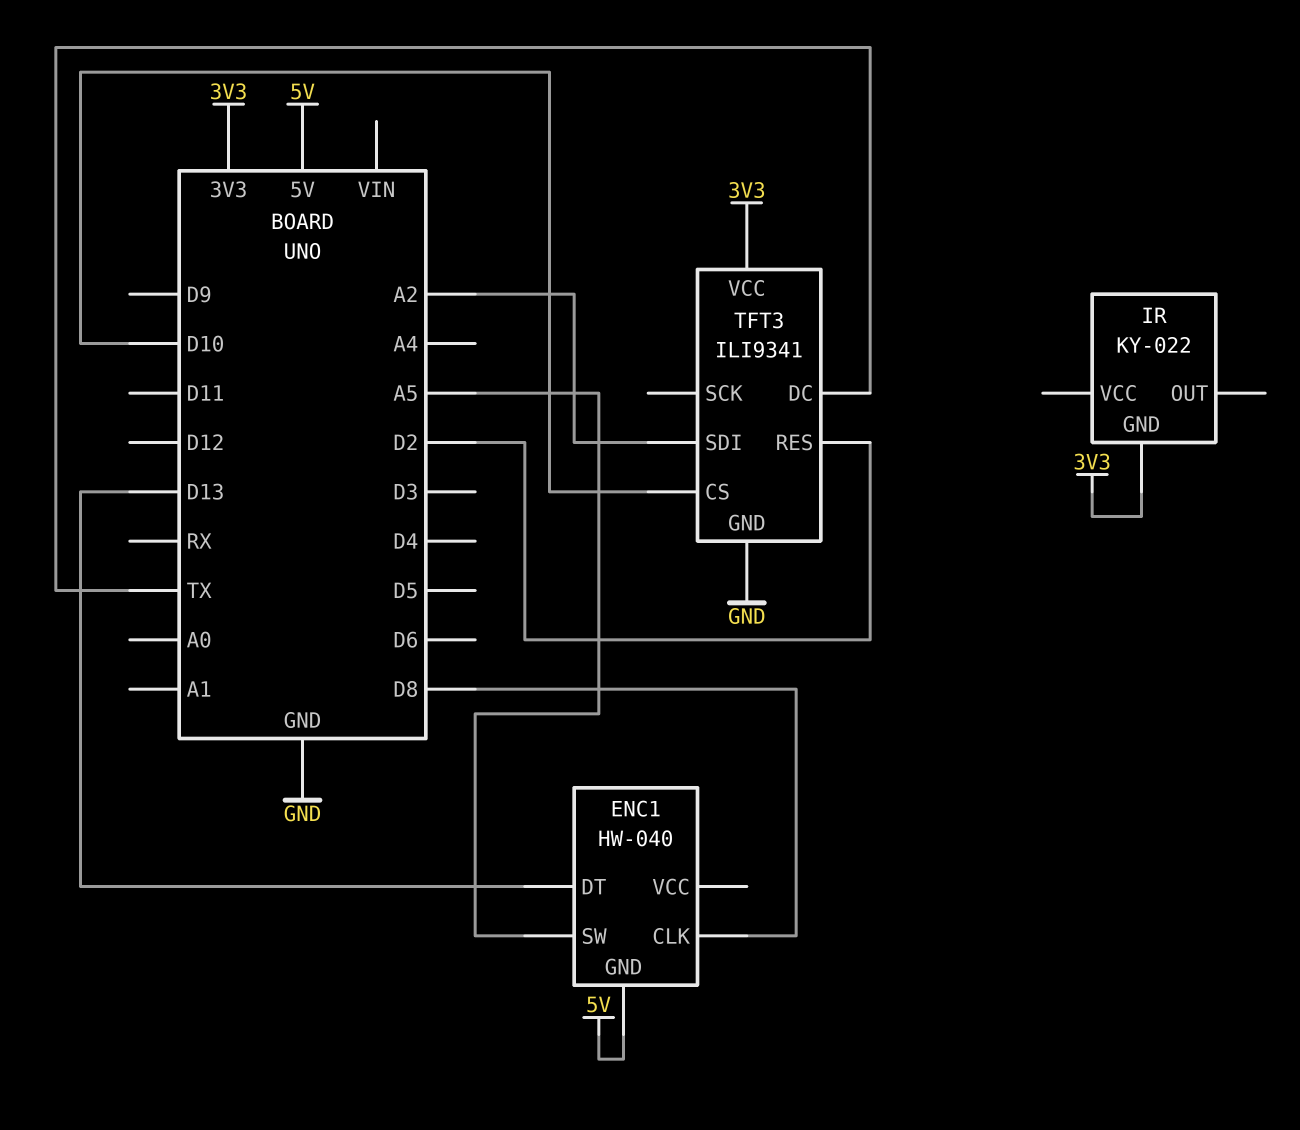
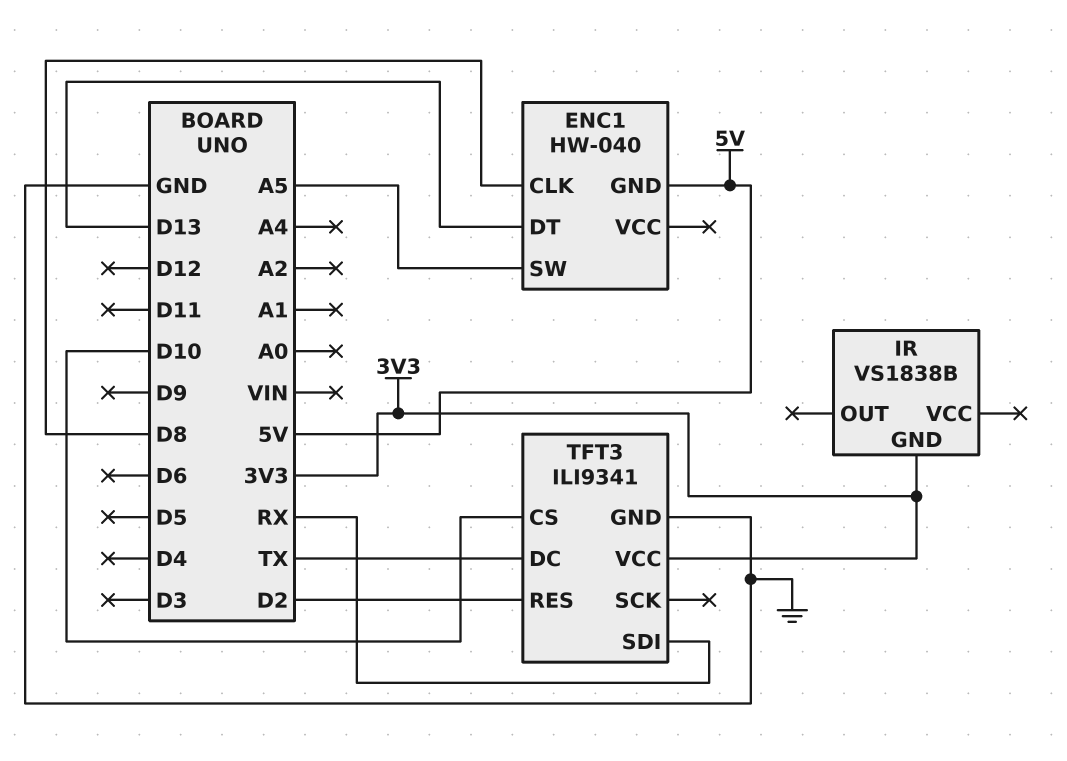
IR: KY-022 -> VS1838B
TFT3 pin SDI: A2 -> RX

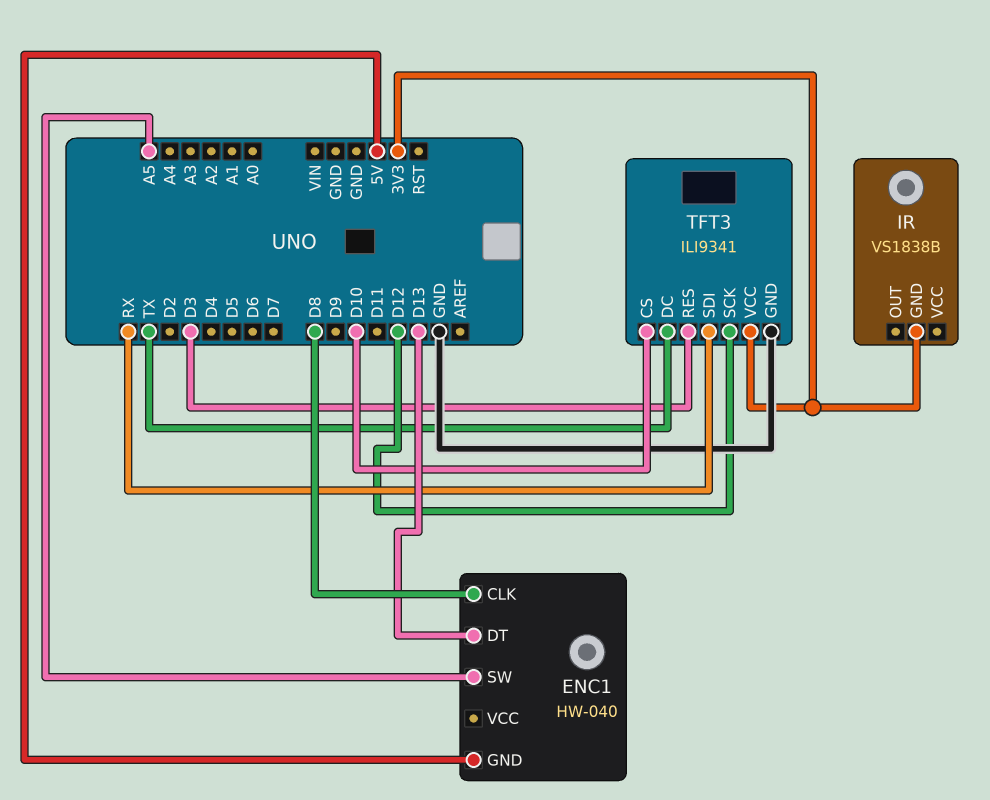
TFT3 pin RES: D2 -> D3
TFT3 pin SCK: none -> D12

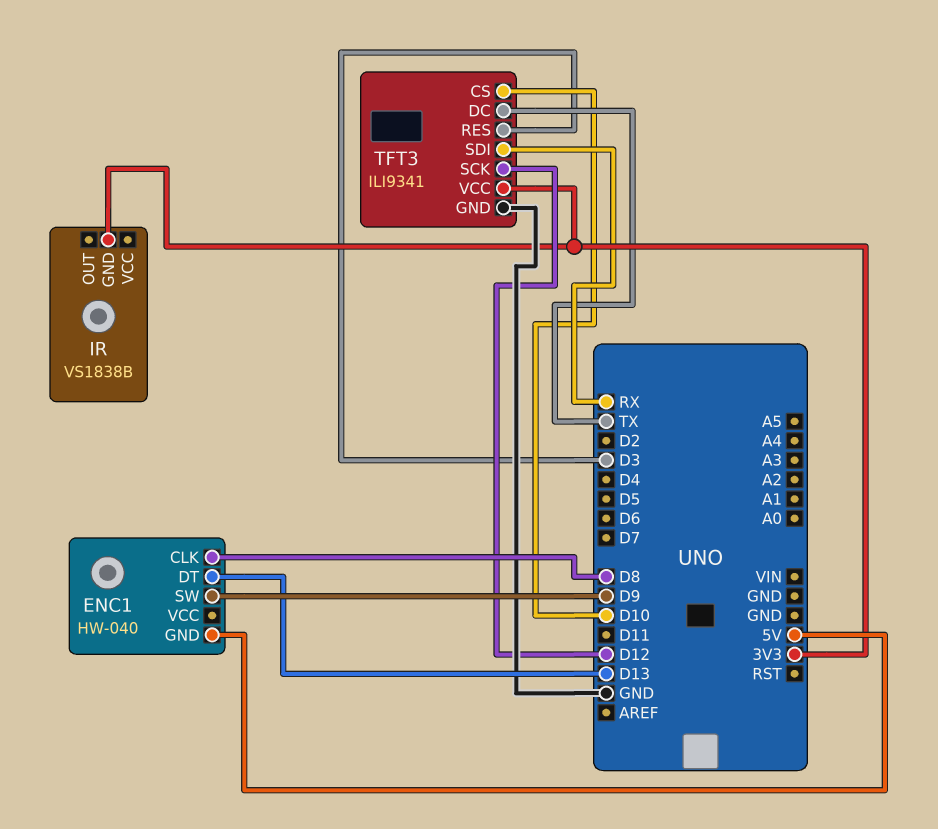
ENC1 pin SW: A5 -> D9

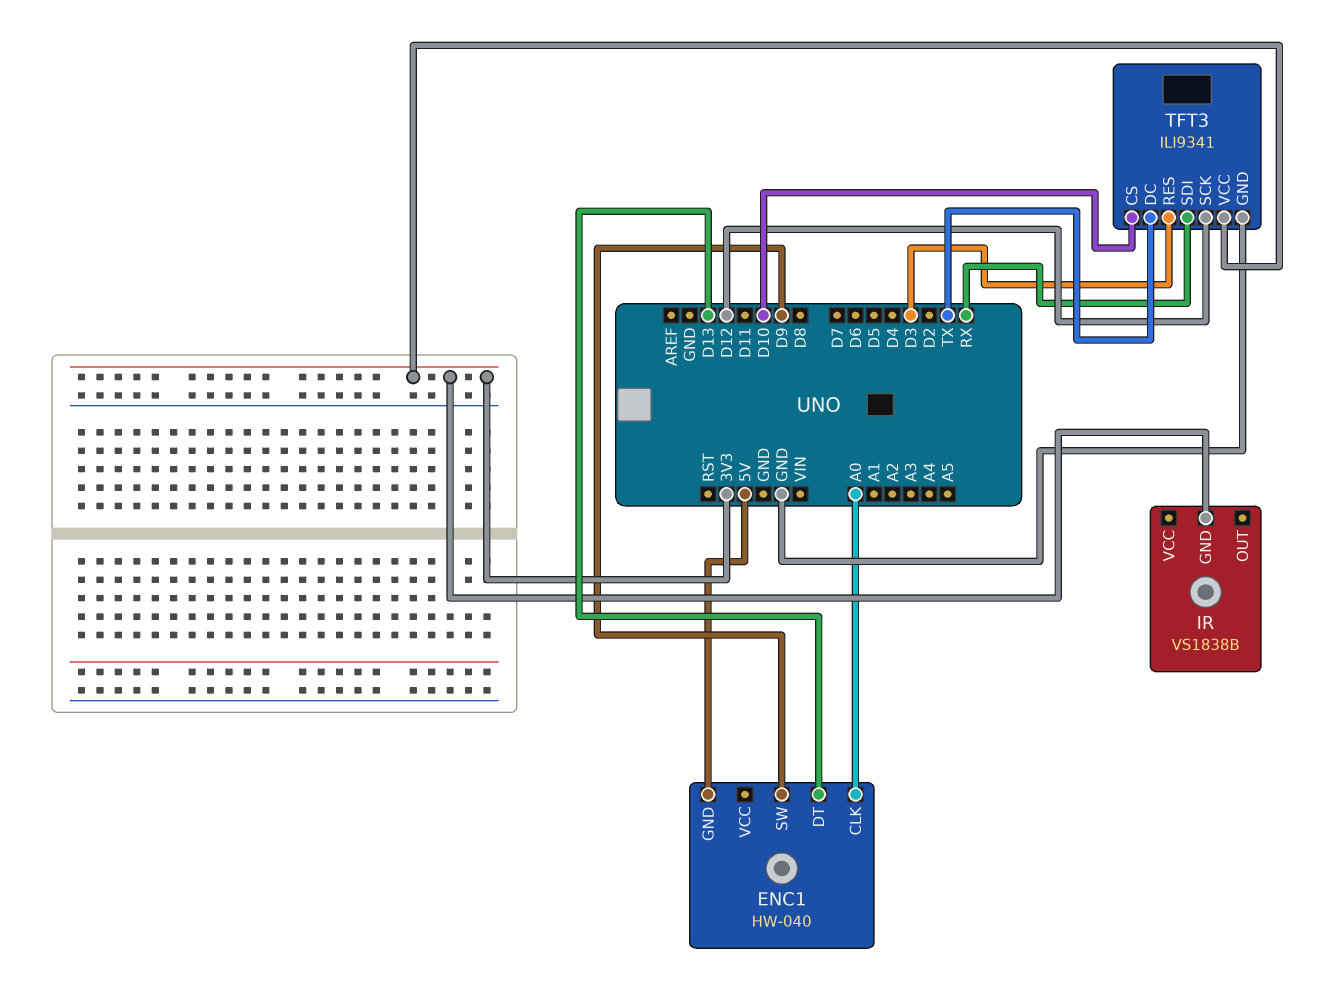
ENC1 pin CLK: D8 -> A0

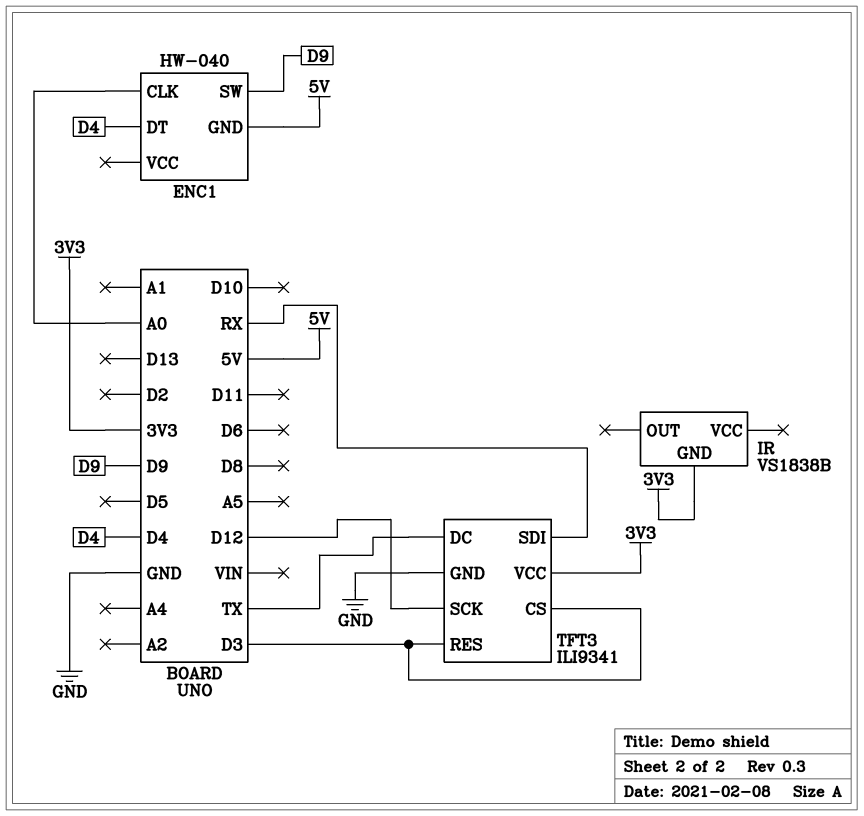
ENC1 pin DT: D13 -> D4
TFT3 pin CS: D10 -> D3

